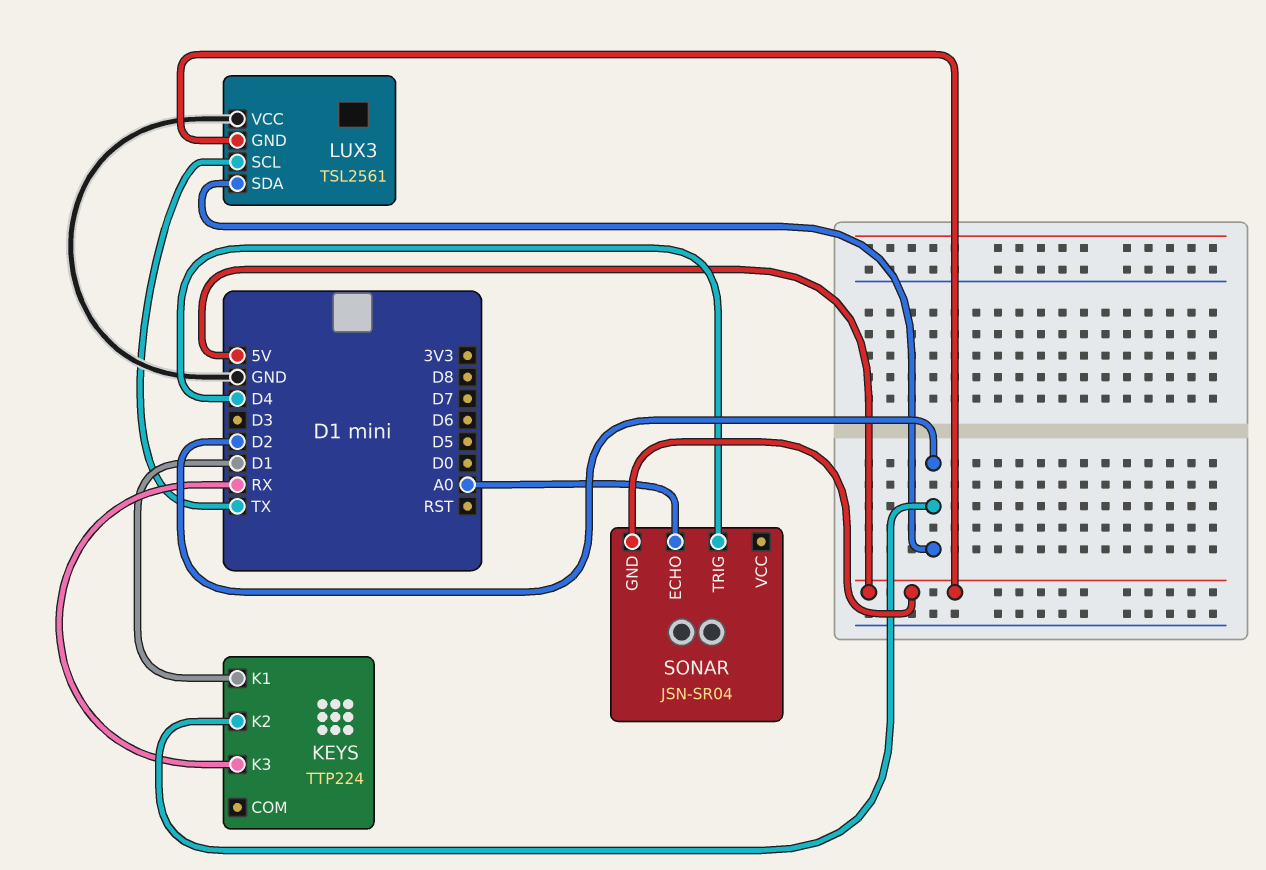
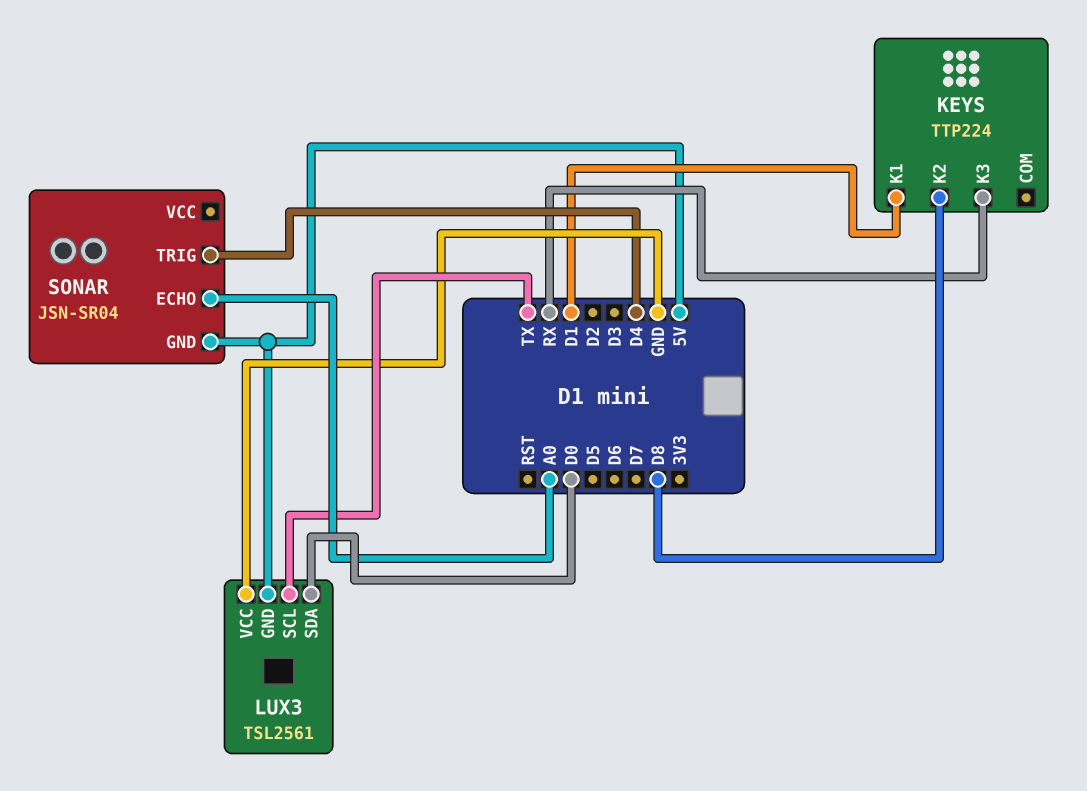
KEYS pin K2: D2 -> D8
LUX3 pin SDA: D2 -> D0

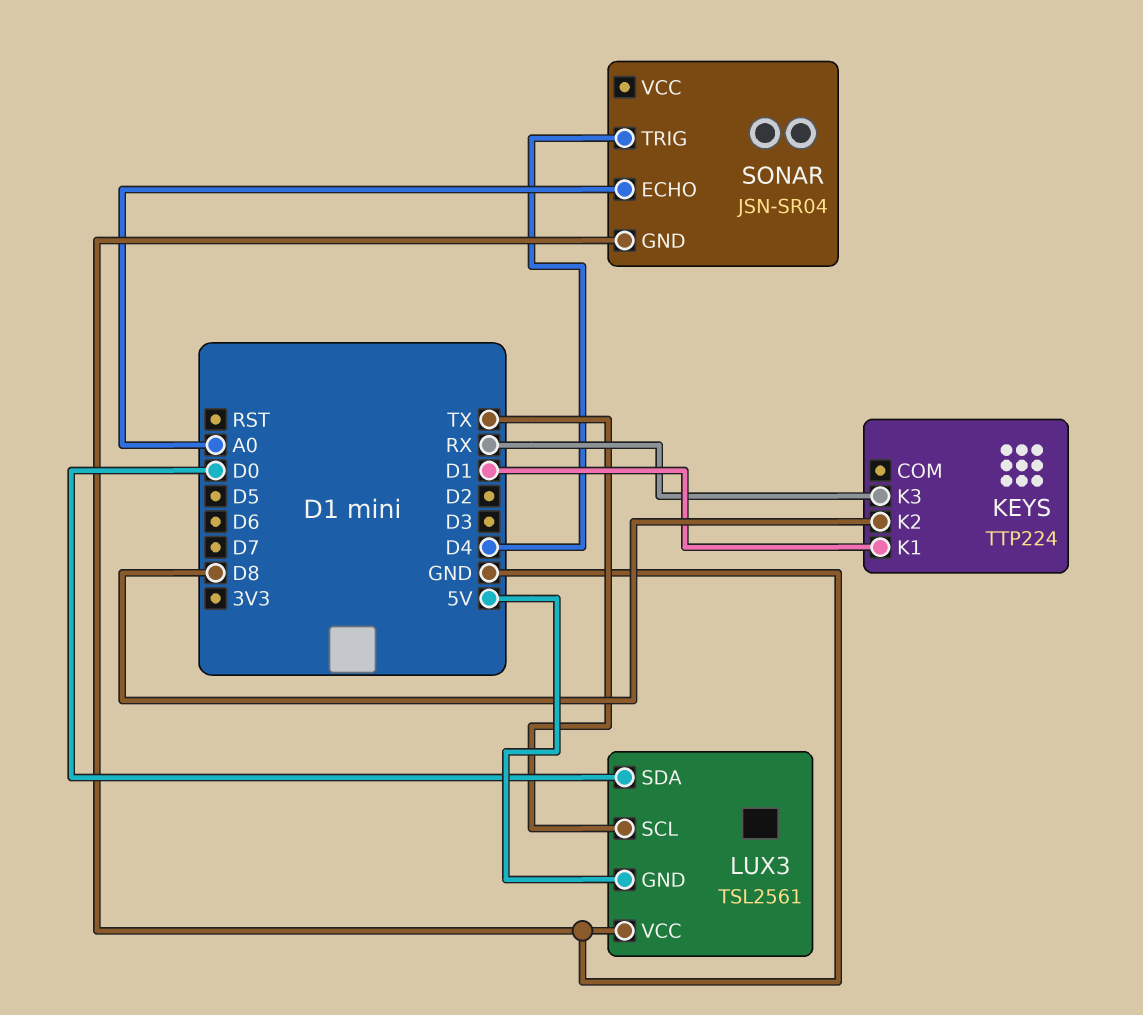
SONAR pin GND: 5V -> GND

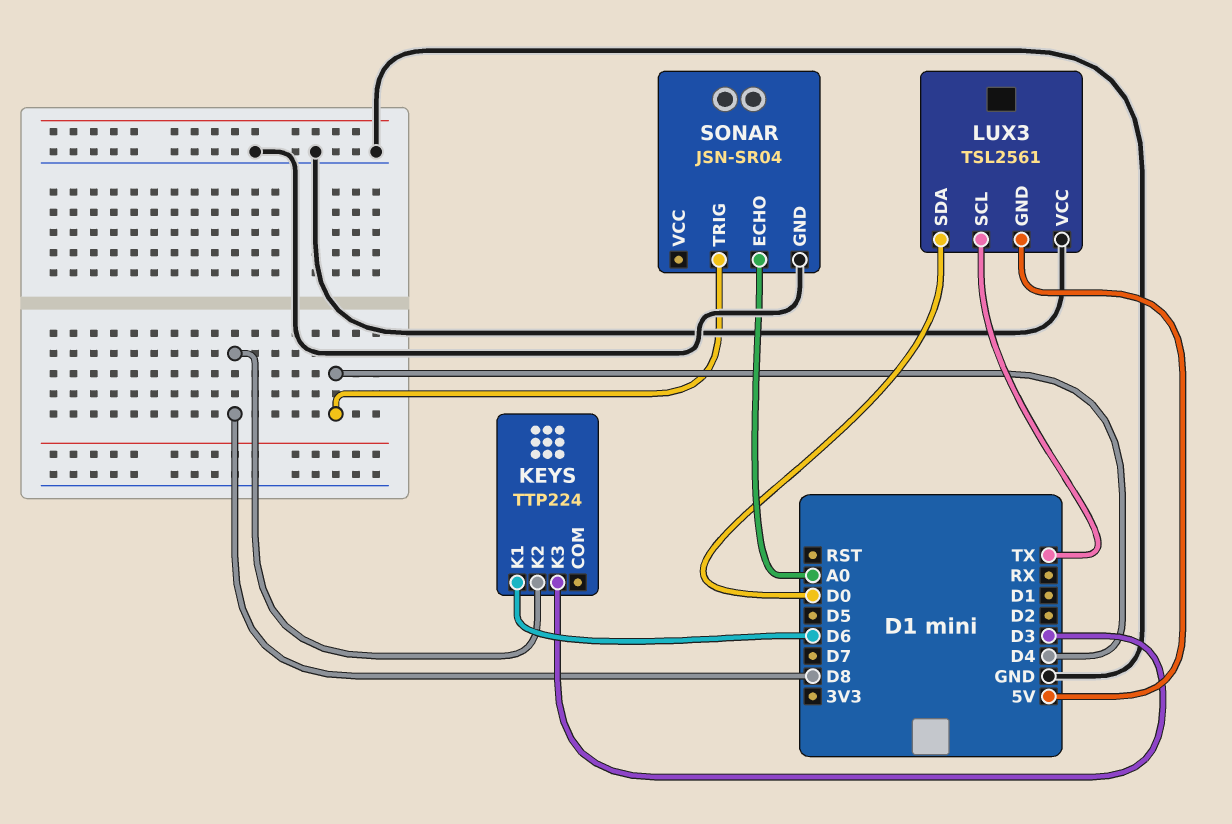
KEYS pin K1: D1 -> D6
KEYS pin K3: RX -> D3

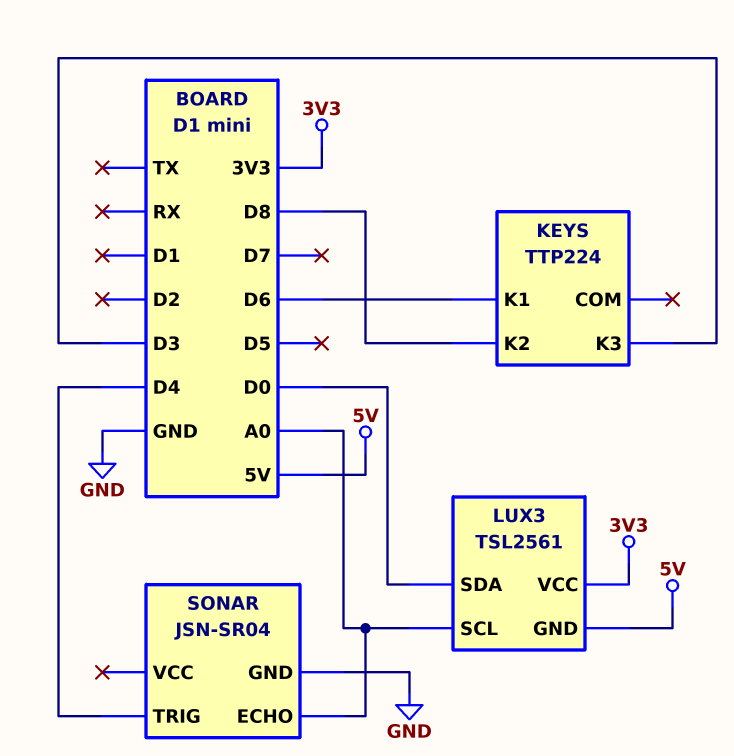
LUX3 pin SCL: TX -> A0
LUX3 pin VCC: GND -> 3V3

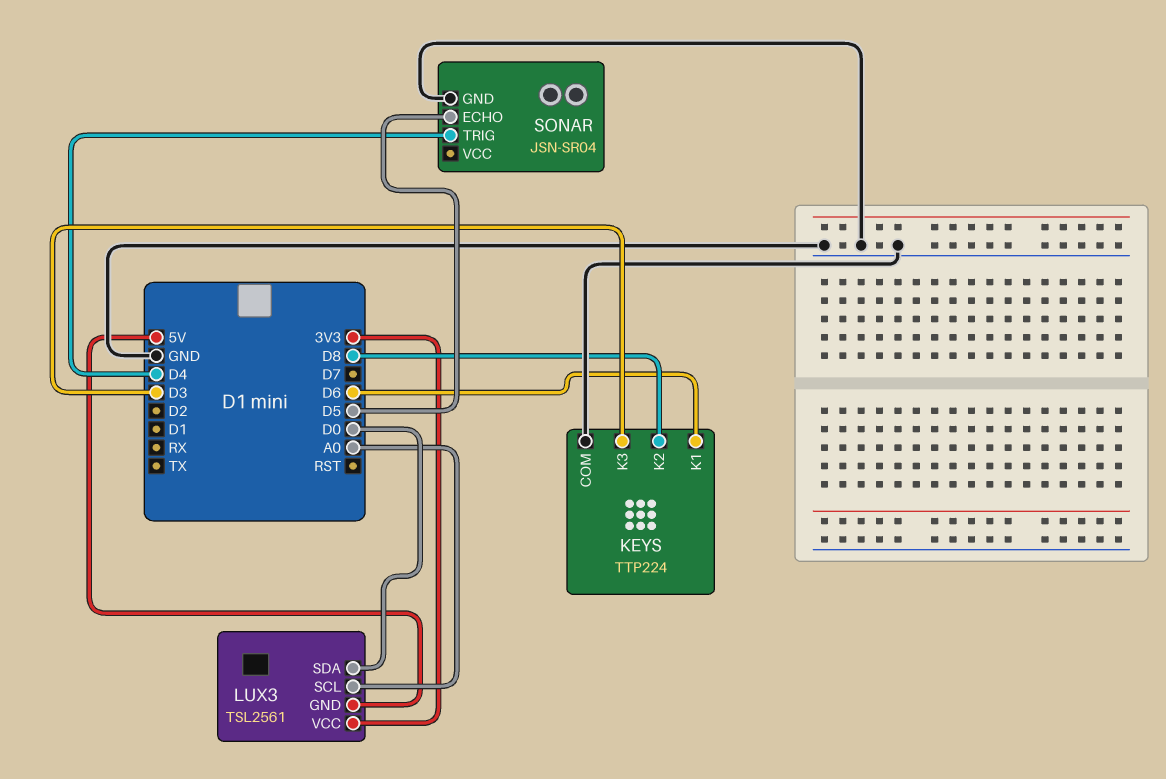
KEYS pin COM: none -> GND
SONAR pin ECHO: A0 -> D5

